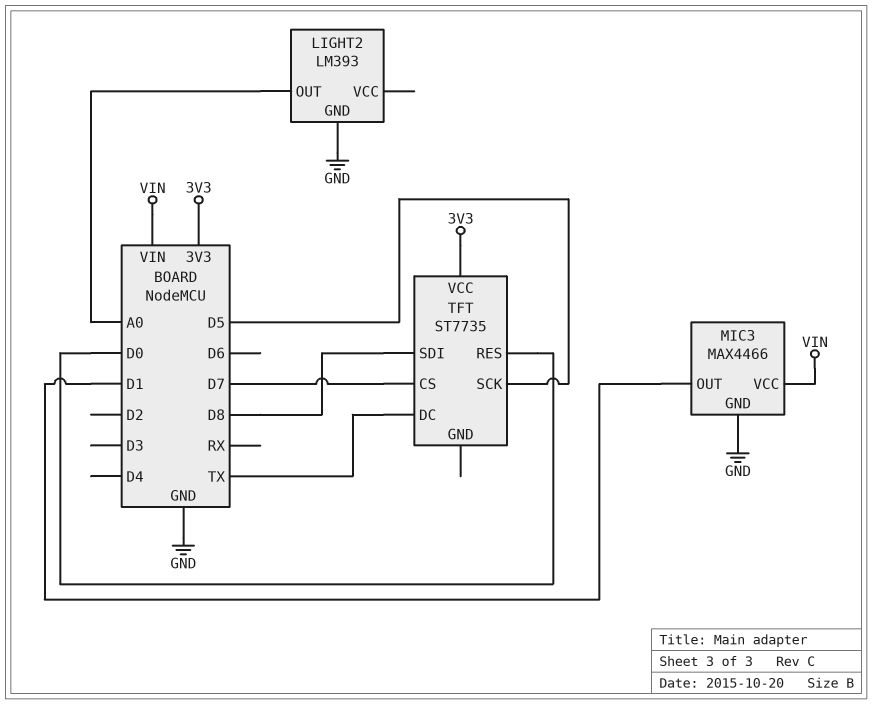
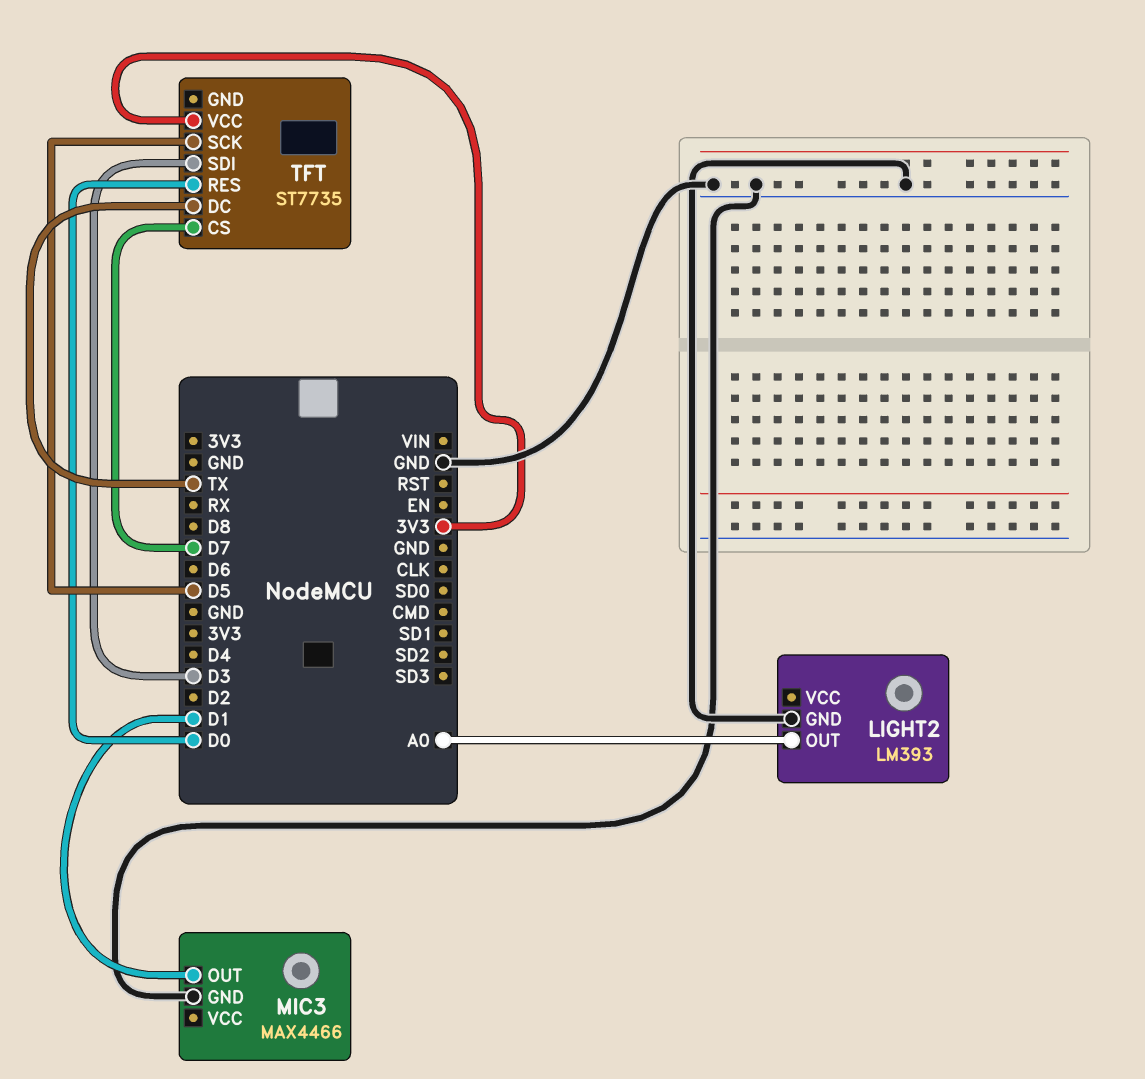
MIC3 pin VCC: VIN -> none
TFT pin SDI: D8 -> D3

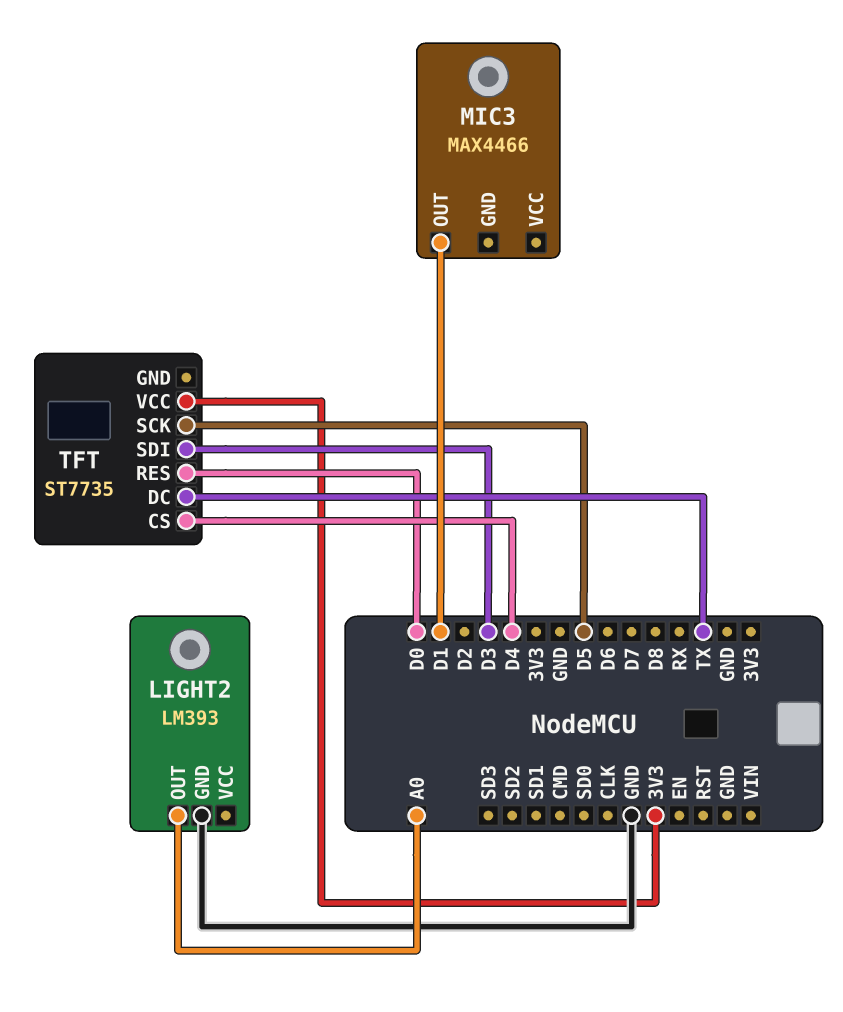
MIC3 pin GND: GND -> none
TFT pin CS: D7 -> D4

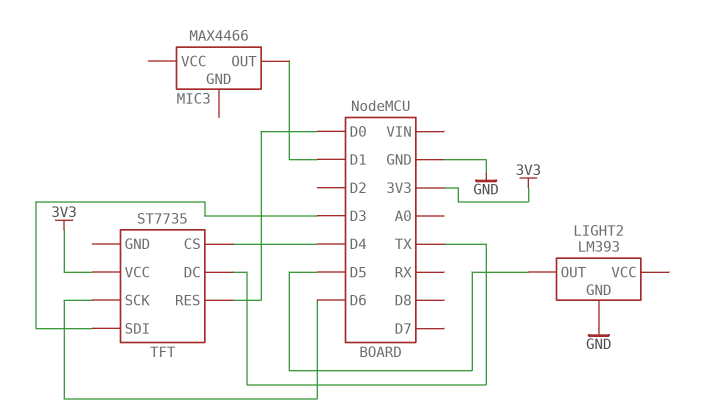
LIGHT2 pin OUT: A0 -> D5
TFT pin SCK: D5 -> D6

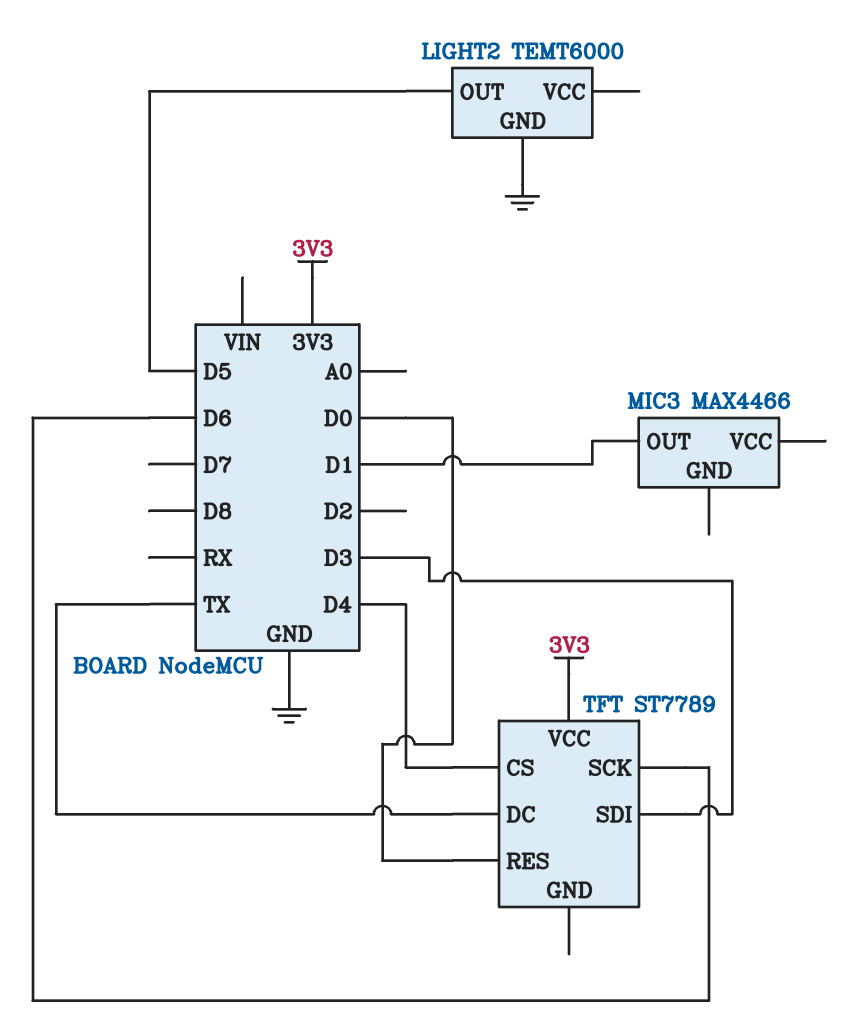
LIGHT2: LM393 -> TEMT6000
TFT: ST7735 -> ST7789

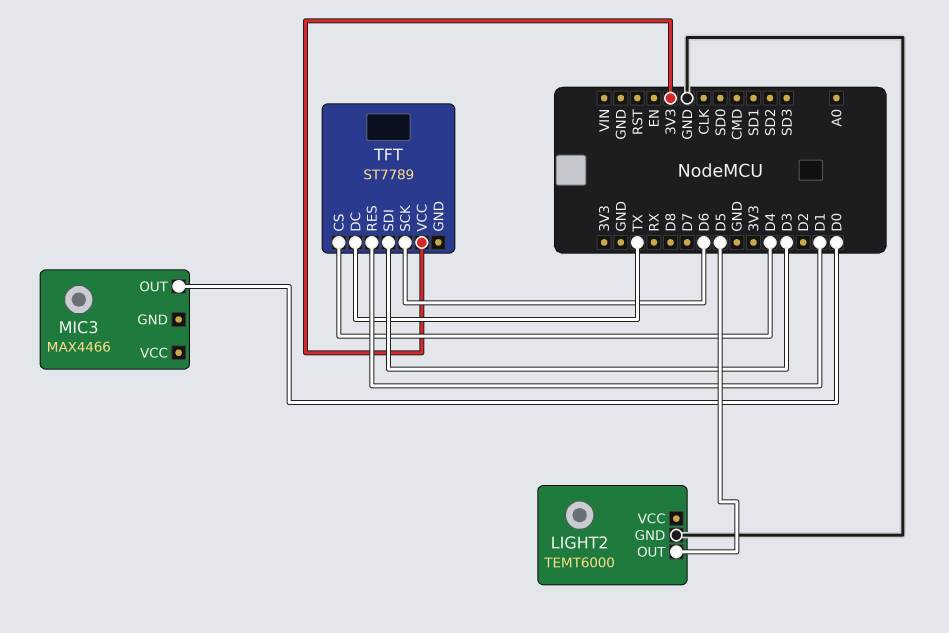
MIC3 pin OUT: D1 -> D0
TFT pin RES: D0 -> D1

